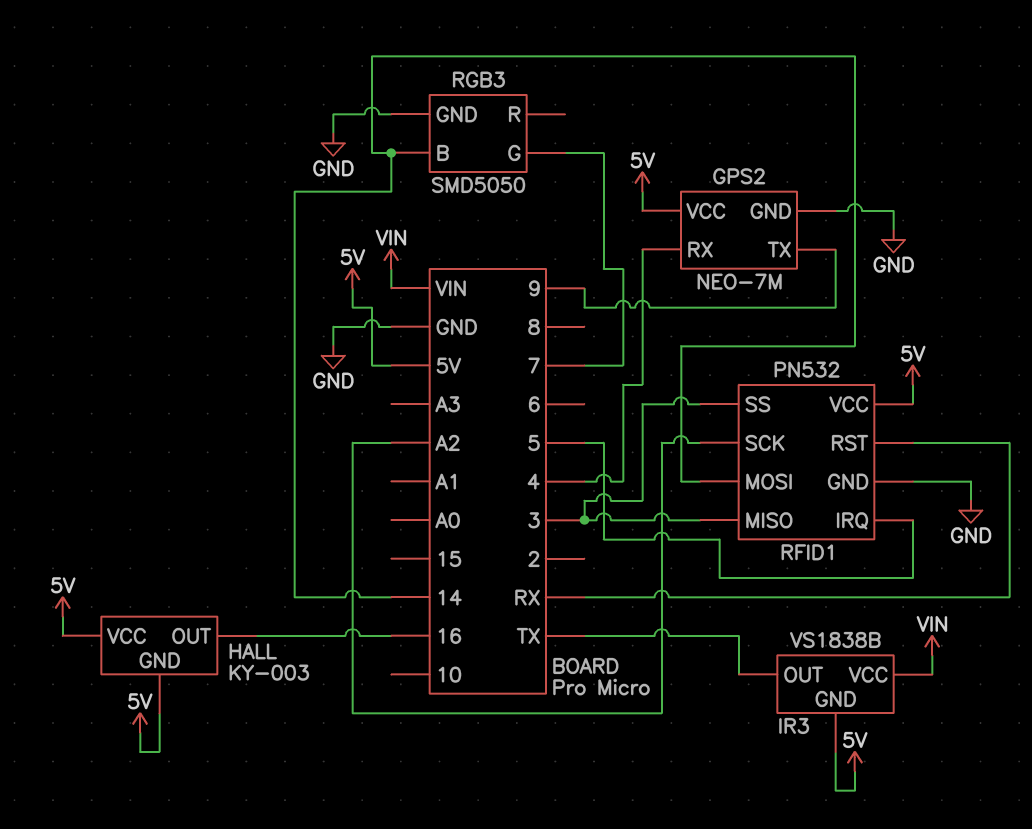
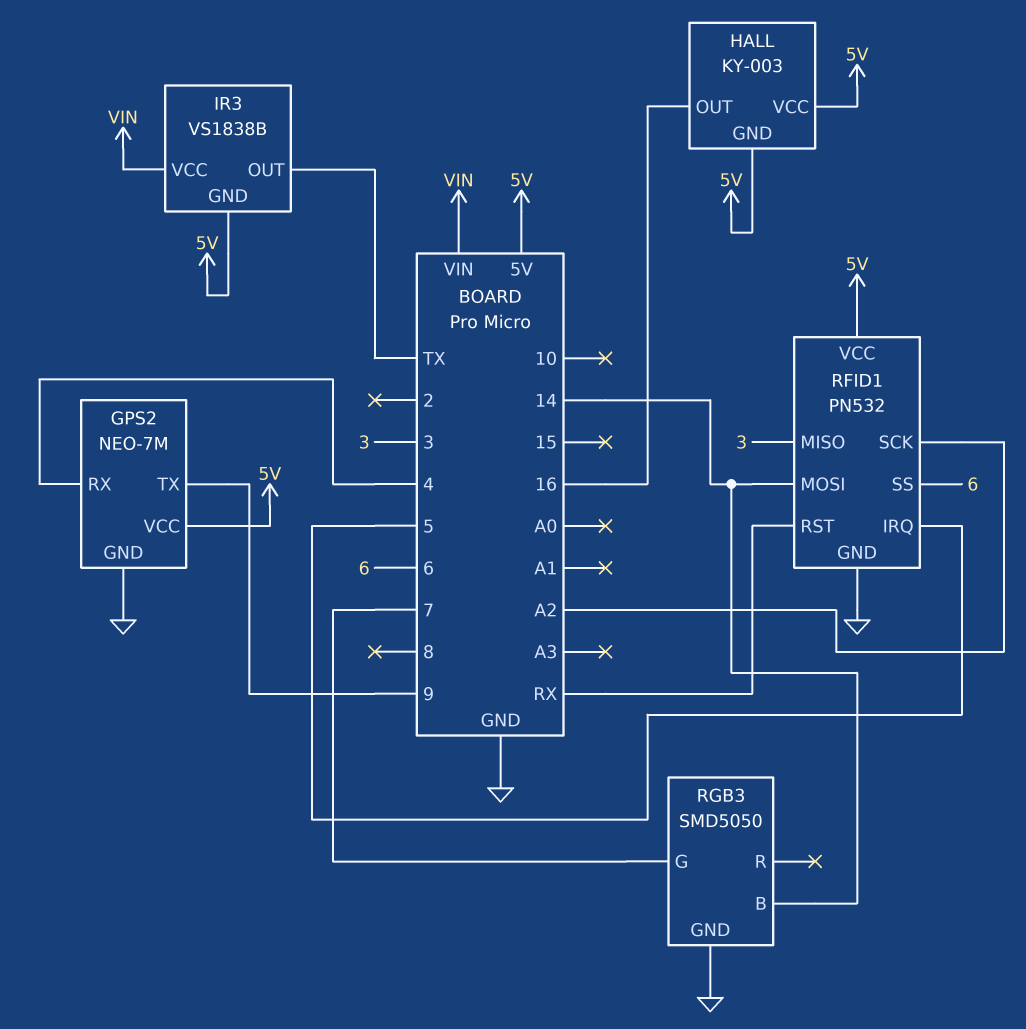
RFID1 pin SS: 3 -> 6

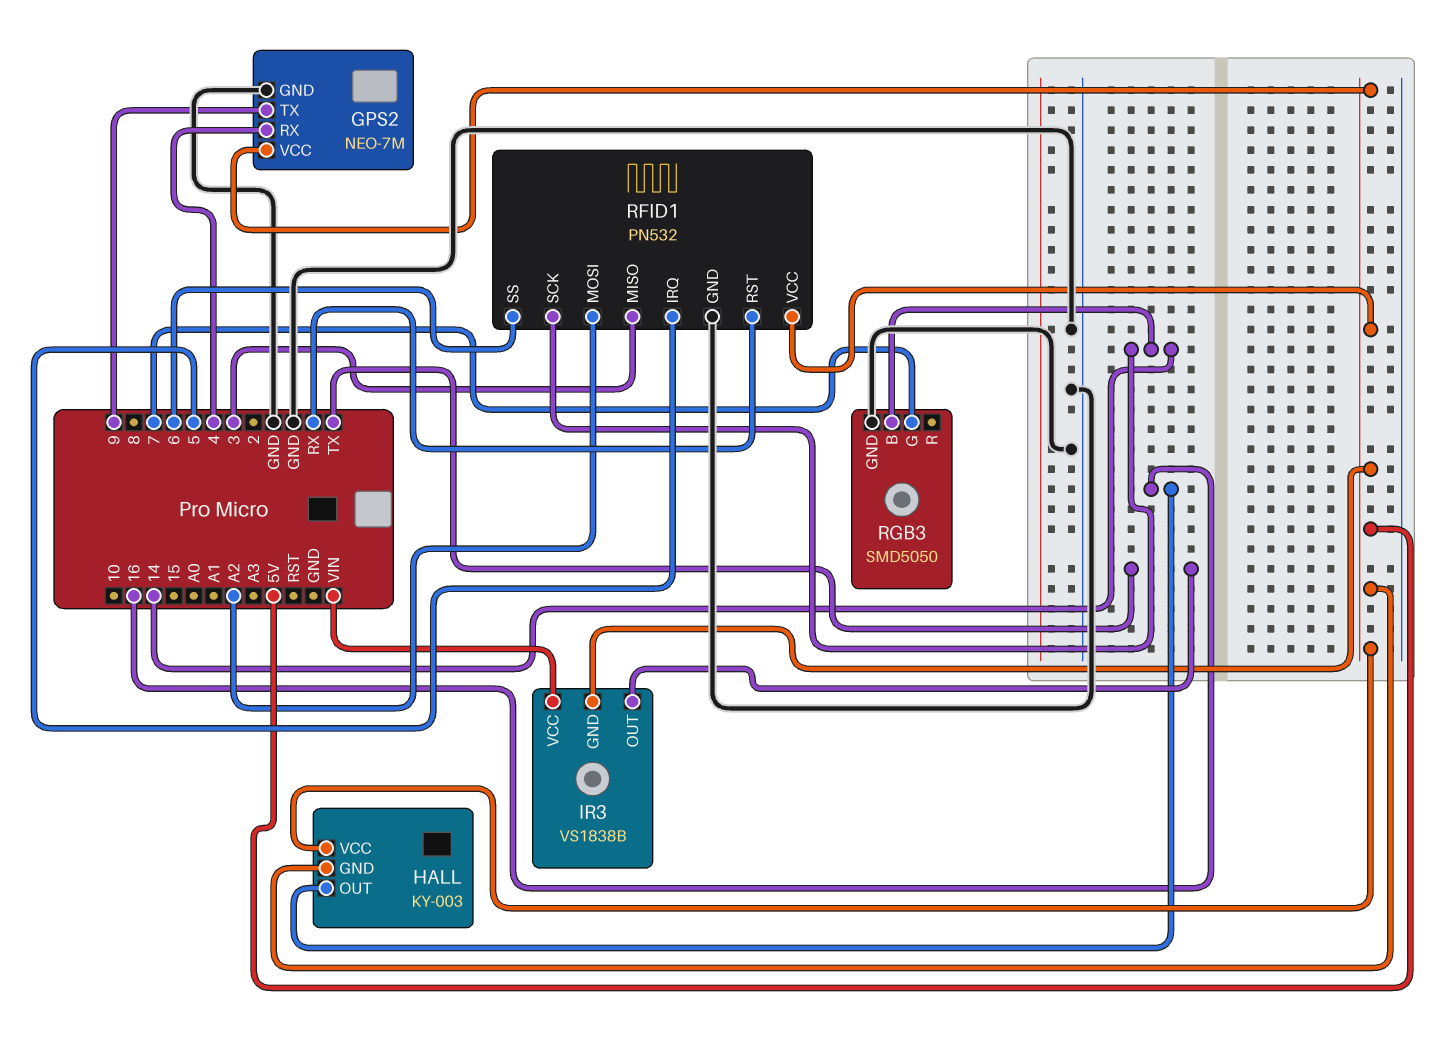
RFID1 pin MOSI: 14 -> A2
RFID1 pin SCK: A2 -> 14

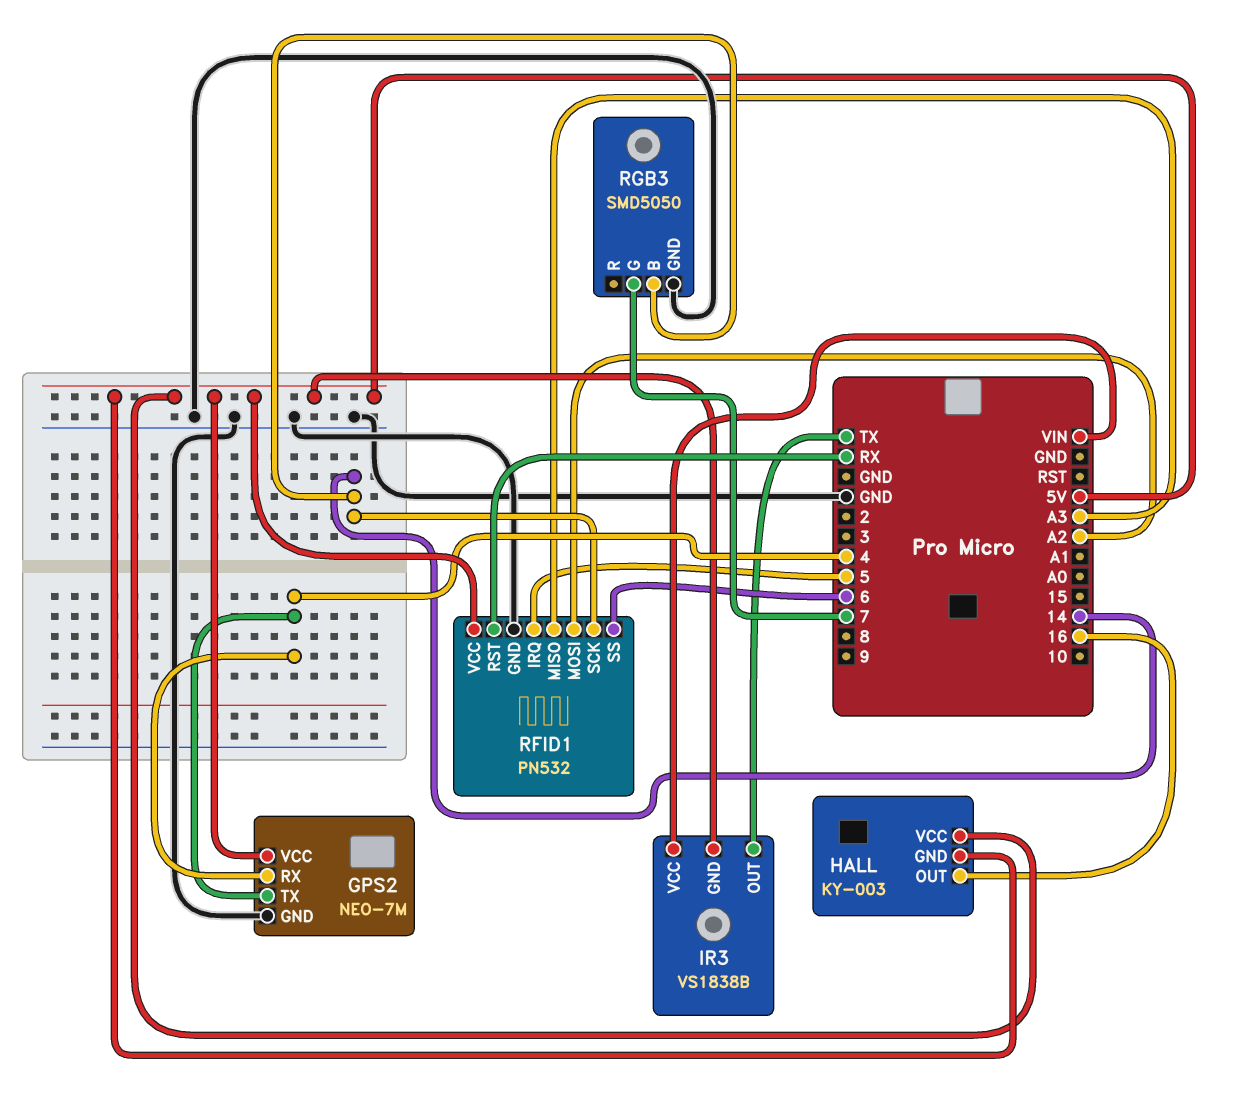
GPS2 pin TX: 9 -> 4
RFID1 pin MISO: 3 -> A3

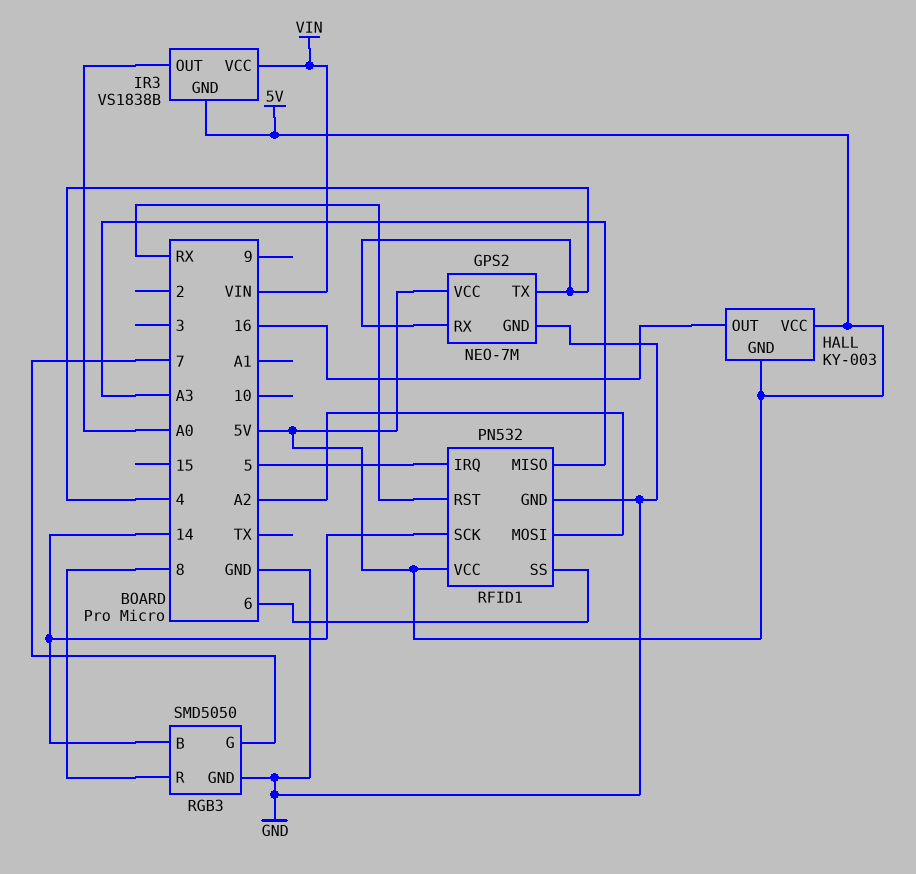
IR3 pin OUT: TX -> A0
RGB3 pin R: none -> 8

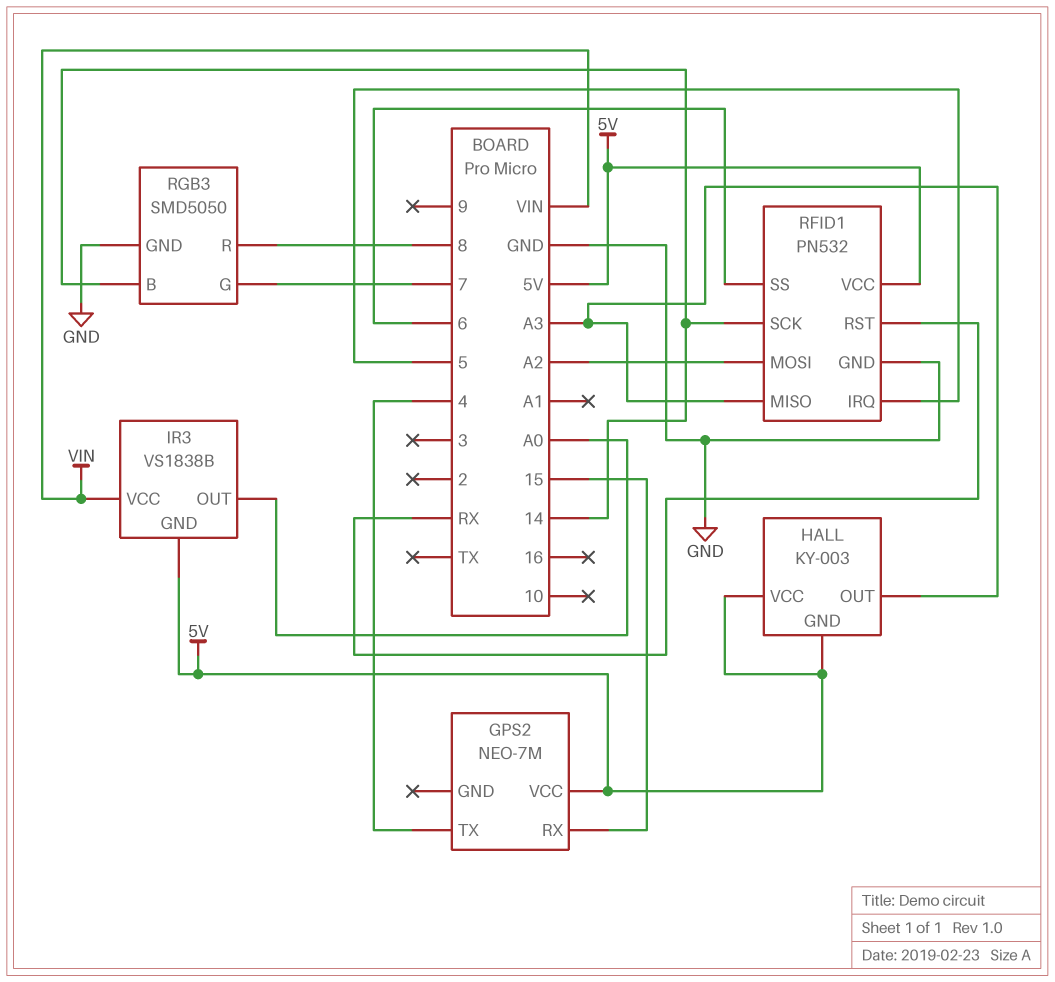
GPS2 pin GND: GND -> none
GPS2 pin RX: 4 -> 15
HALL pin OUT: 16 -> A3

